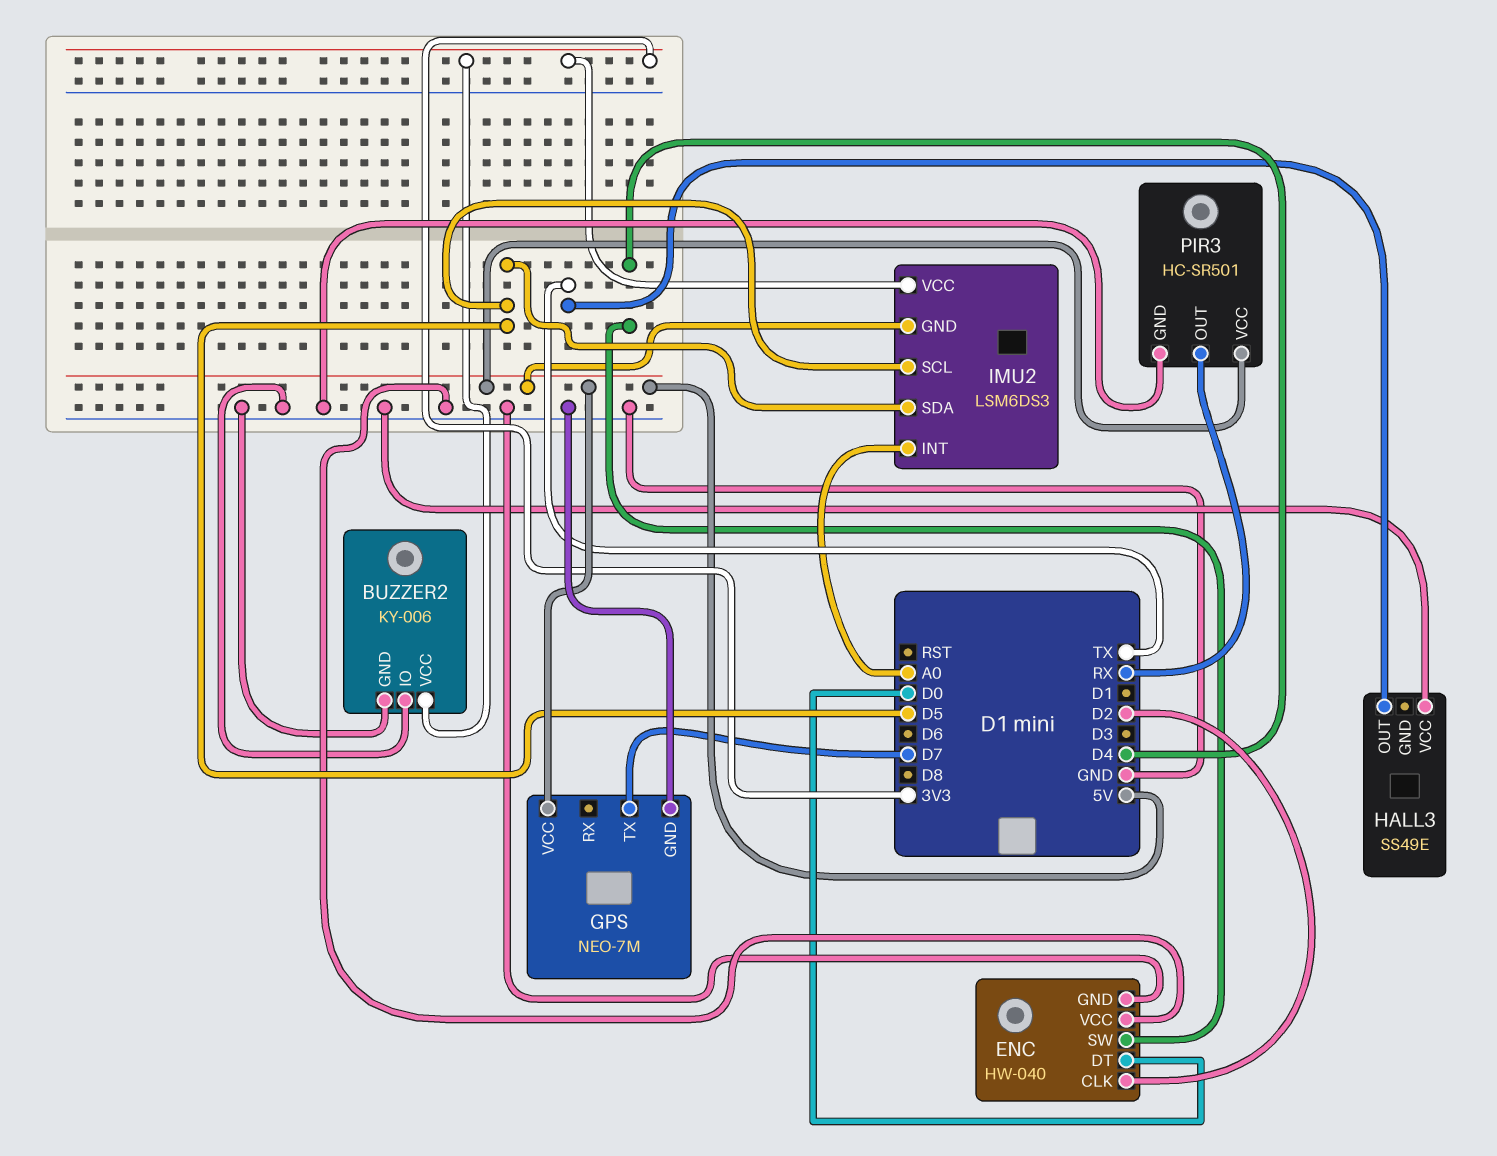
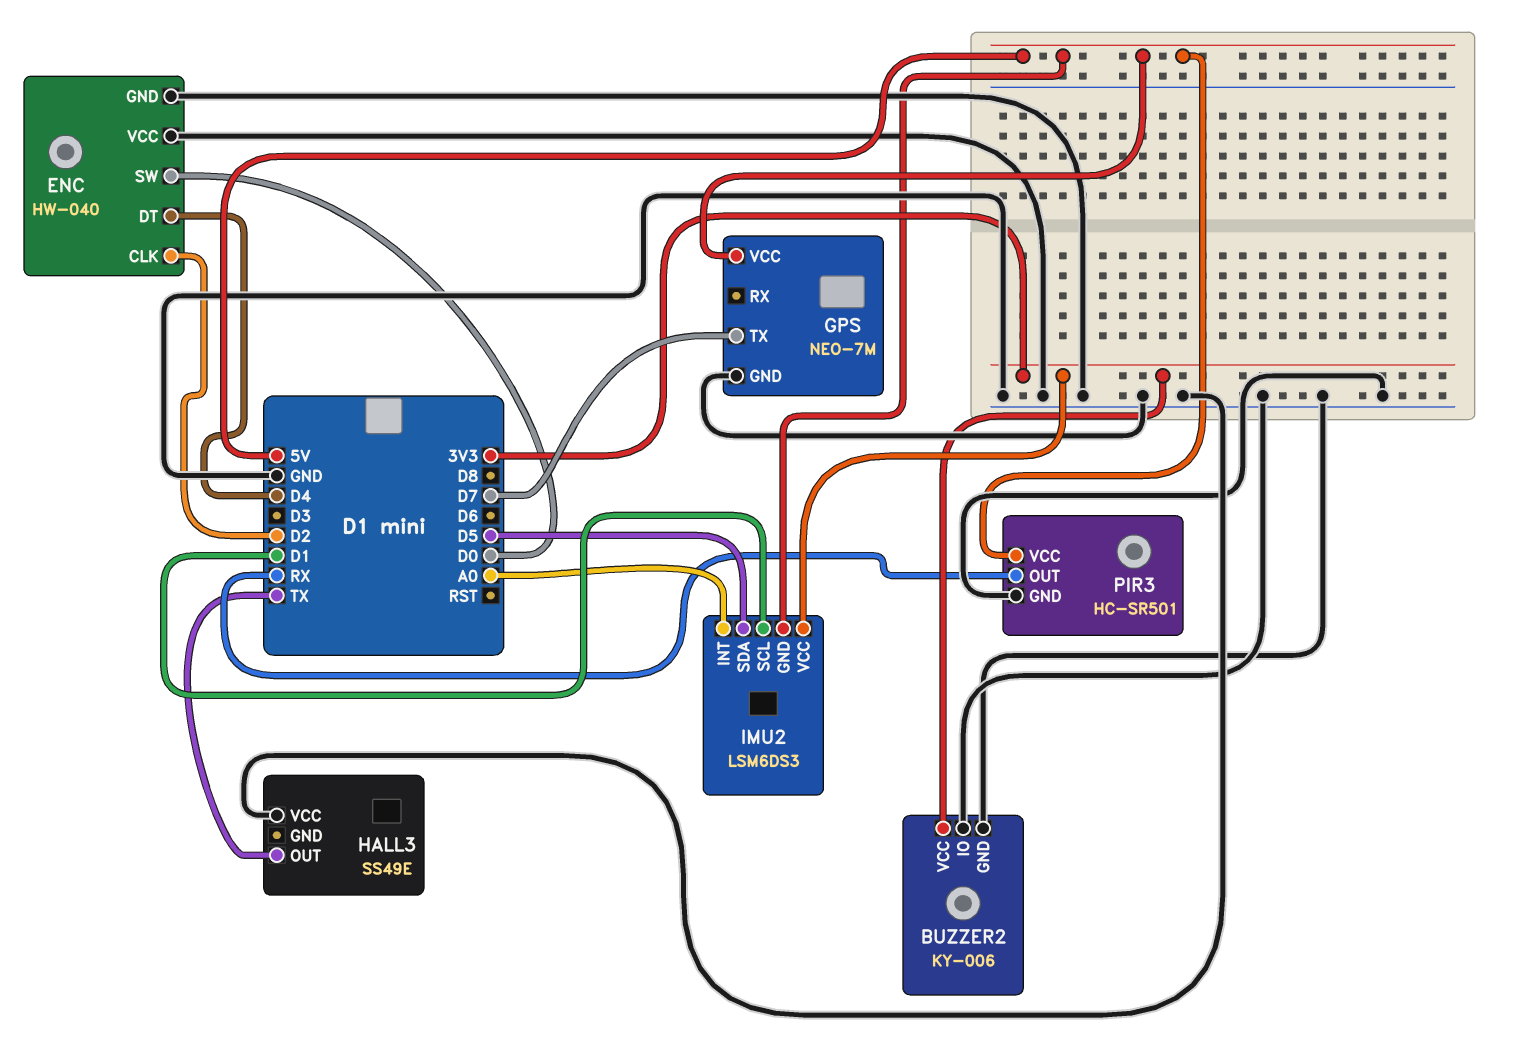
ENC pin DT: D0 -> D4
ENC pin SW: D4 -> D0
IMU2 pin SCL: D5 -> D1

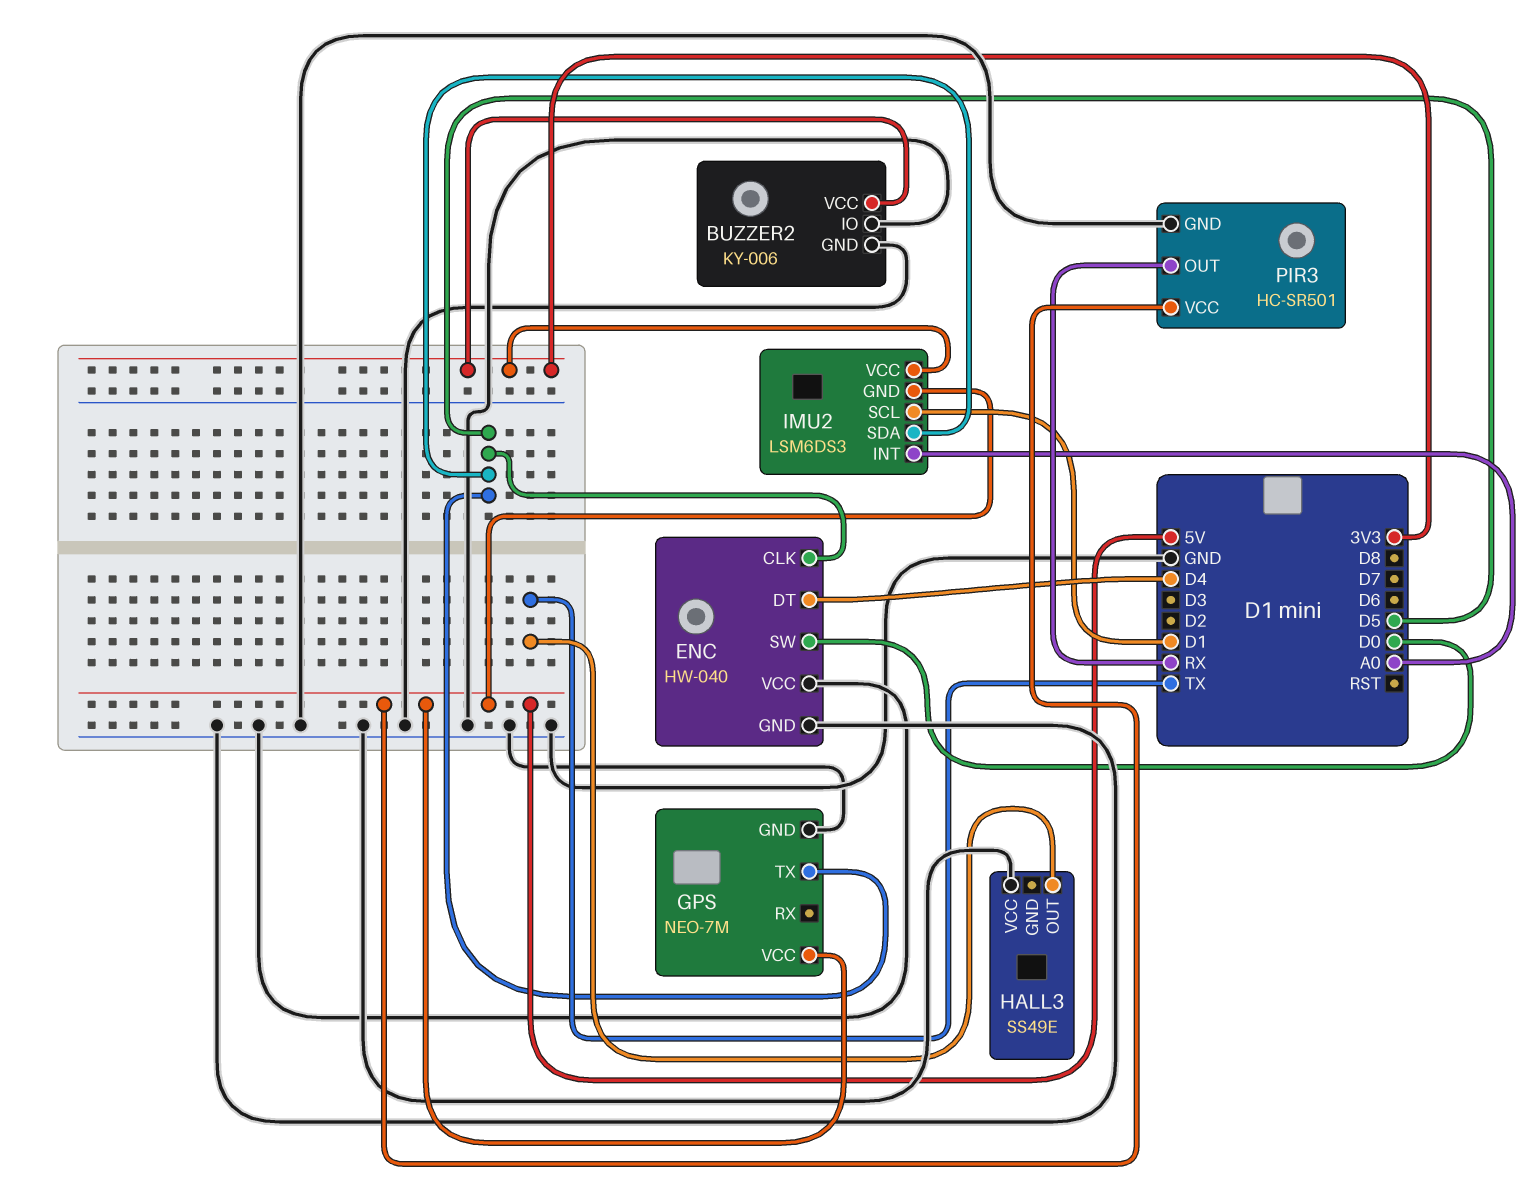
ENC pin CLK: D2 -> D5
GPS pin TX: D7 -> D5

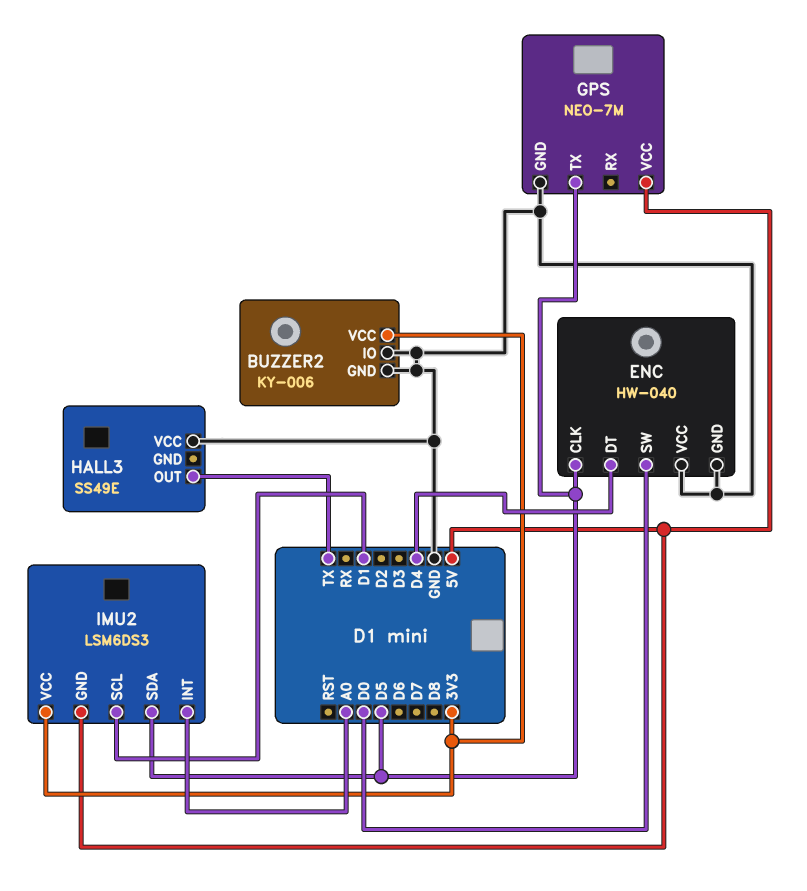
PIR3: HC-SR501 -> none
PIR3 pin GND: GND -> none
PIR3 pin OUT: RX -> none
PIR3 pin VCC: 5V -> none

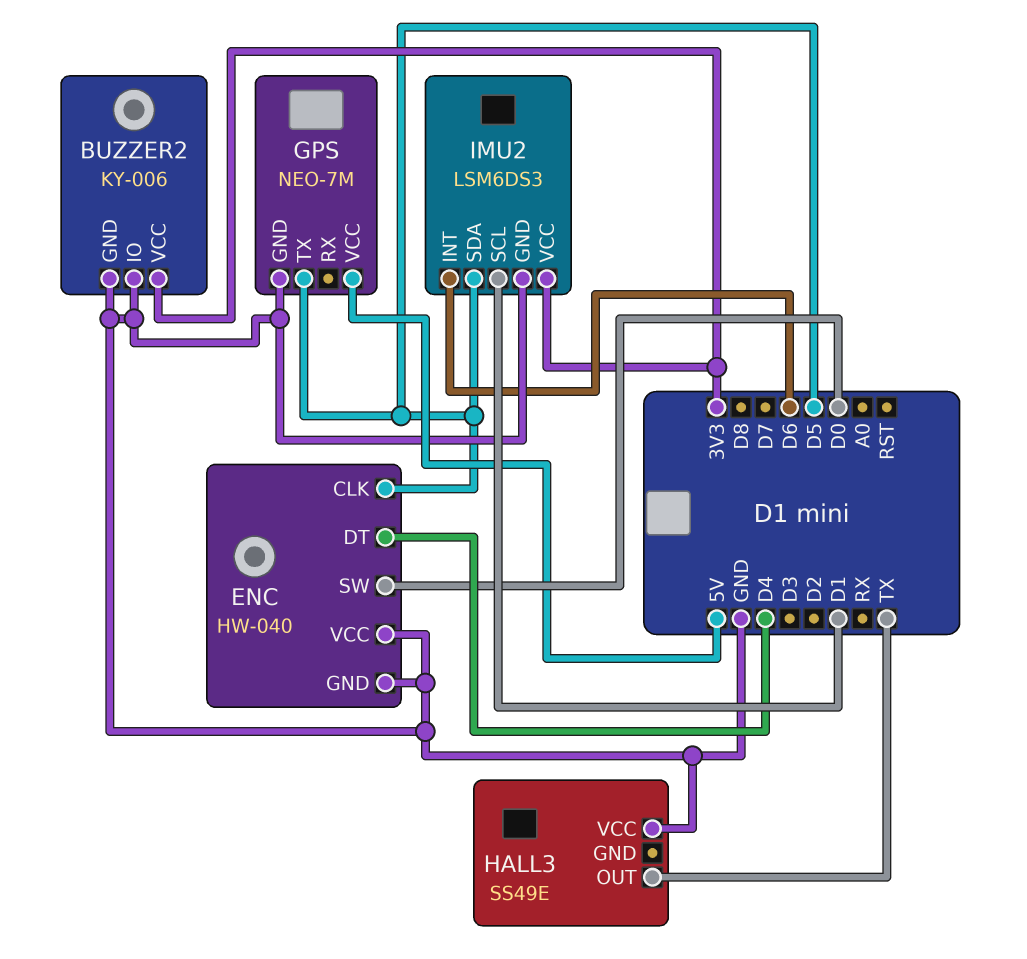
IMU2 pin GND: 5V -> GND
IMU2 pin INT: A0 -> D6

